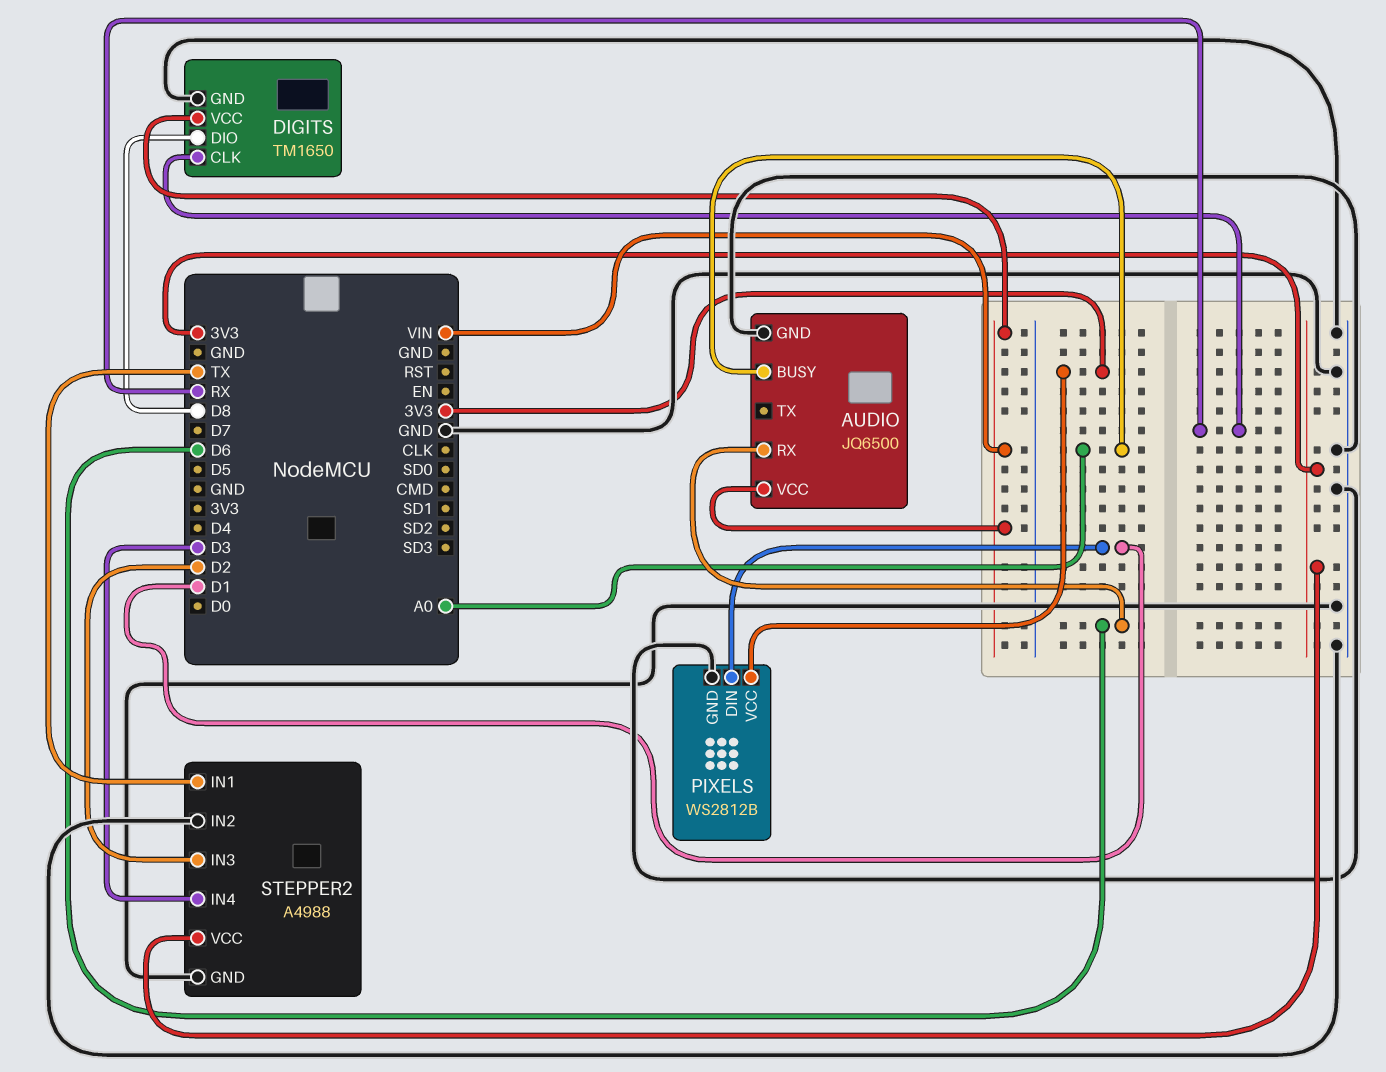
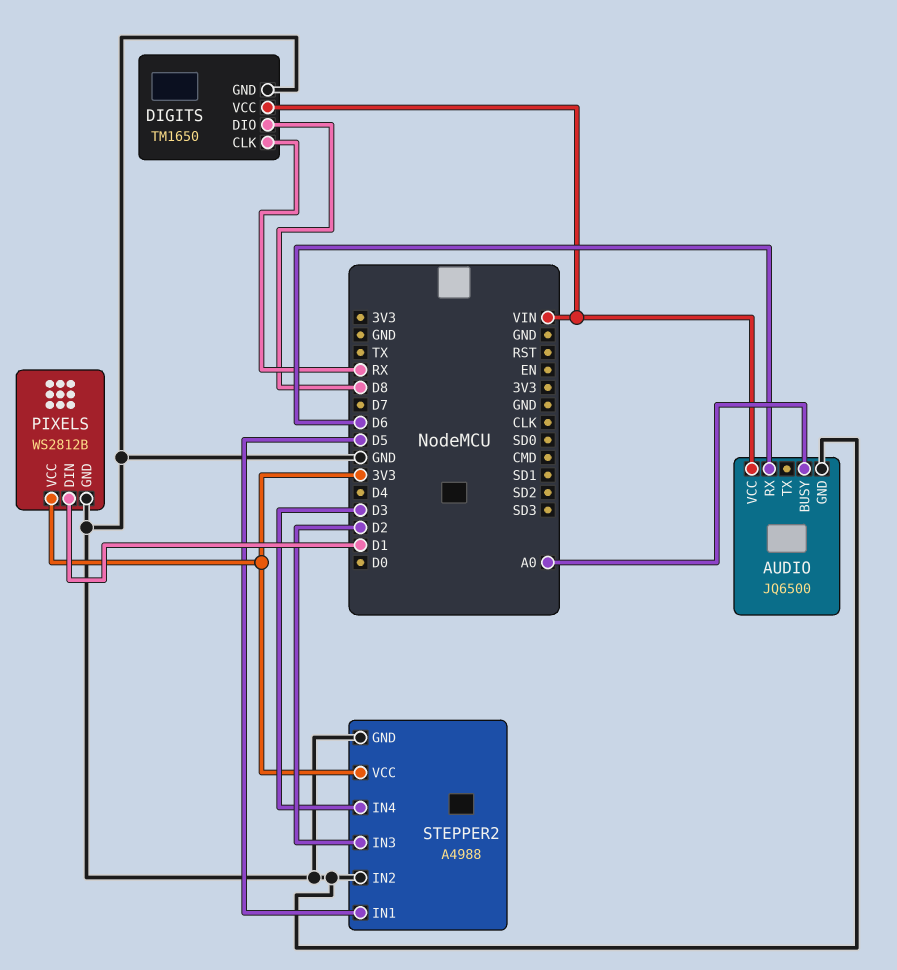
STEPPER2 pin IN1: TX -> D5

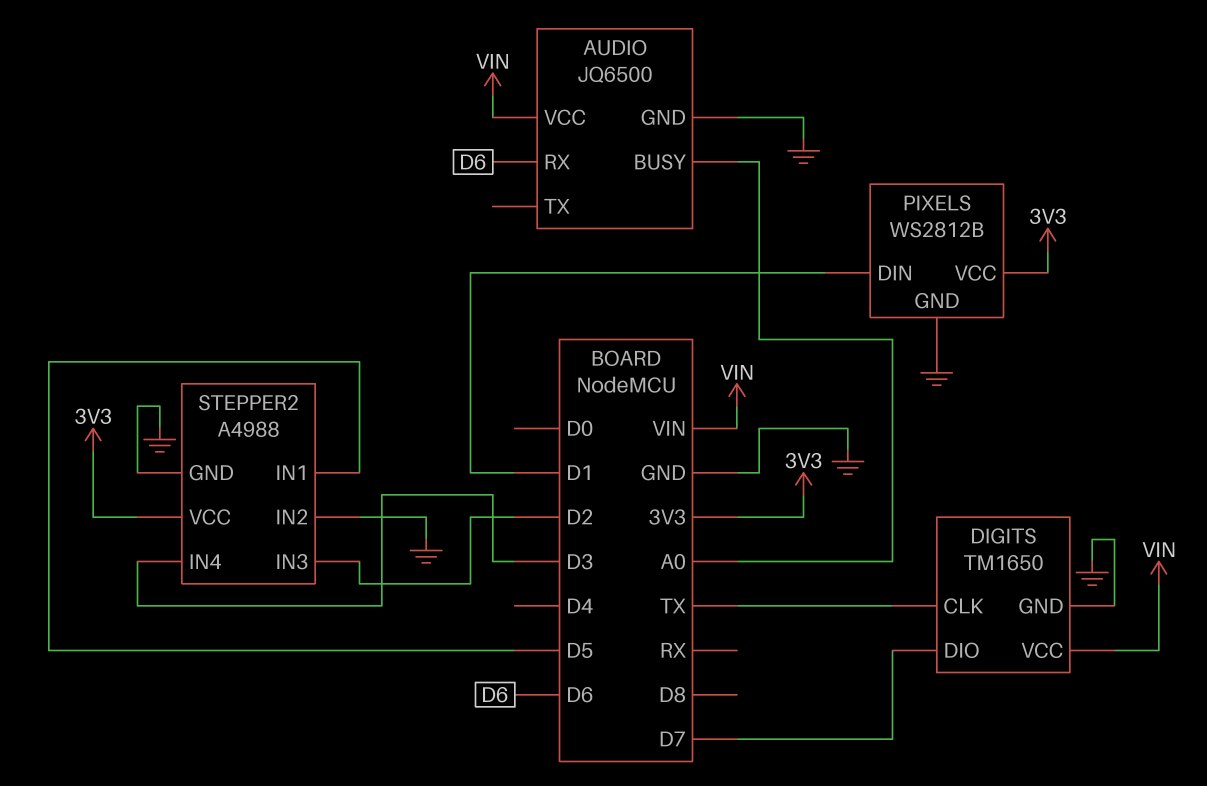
DIGITS pin CLK: RX -> TX
DIGITS pin DIO: D8 -> D7

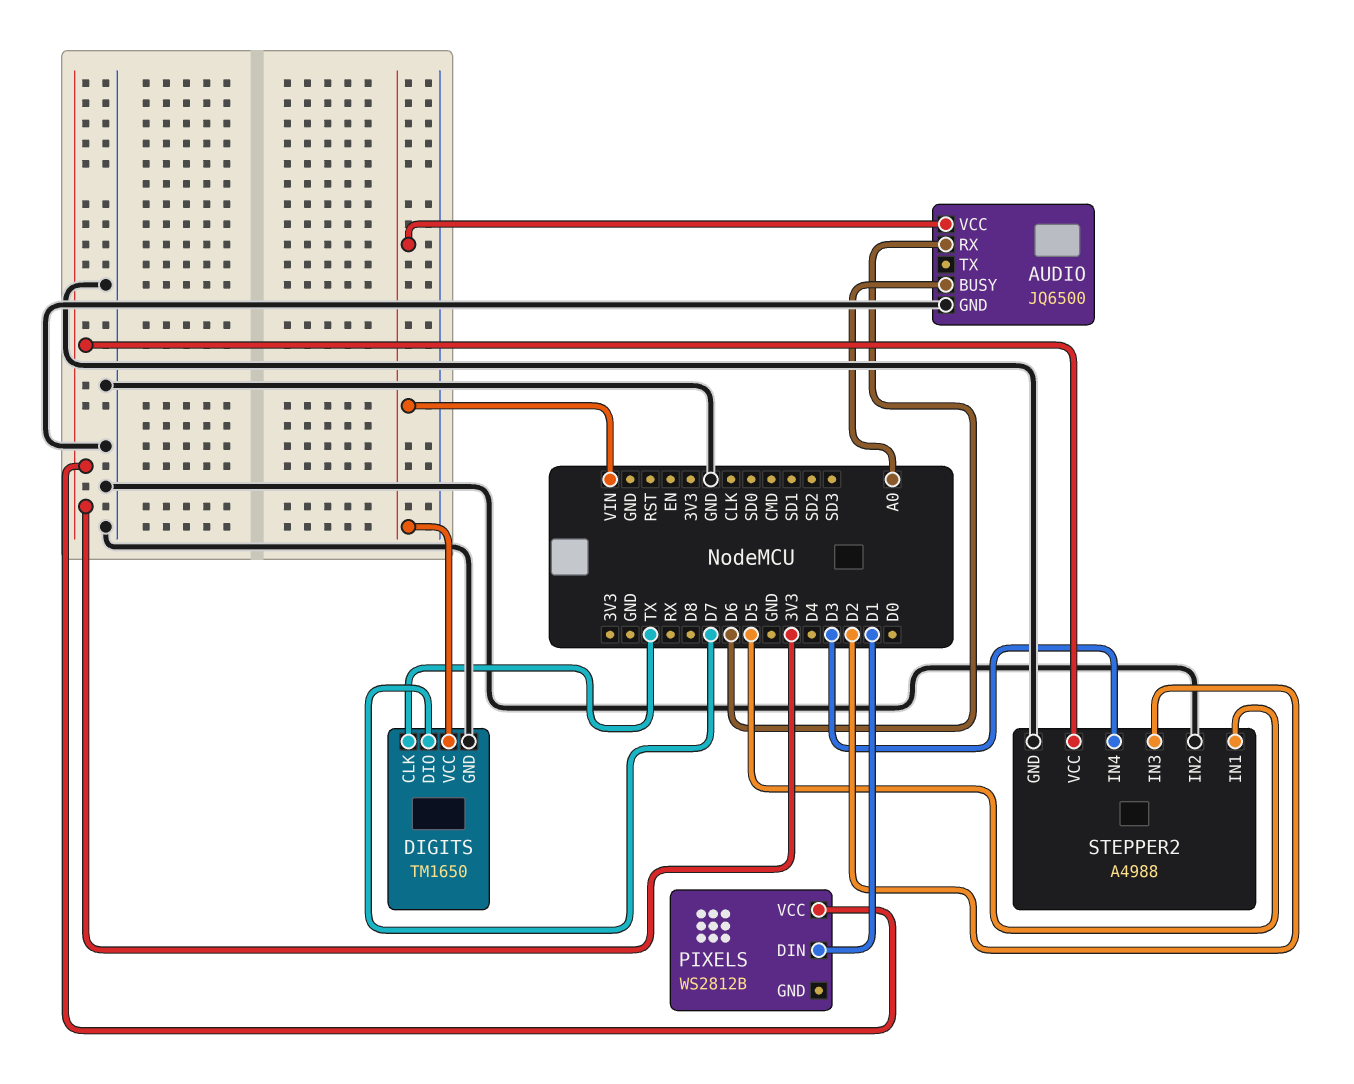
PIXELS pin GND: GND -> none

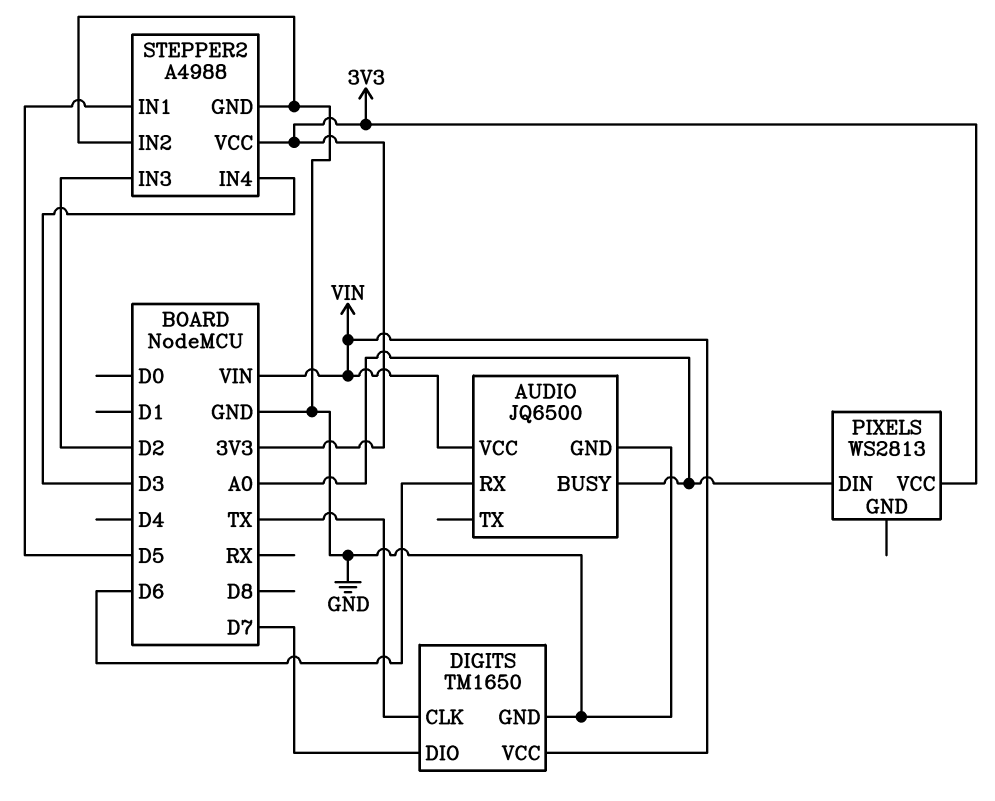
PIXELS: WS2812B -> WS2813
PIXELS pin DIN: D1 -> A0

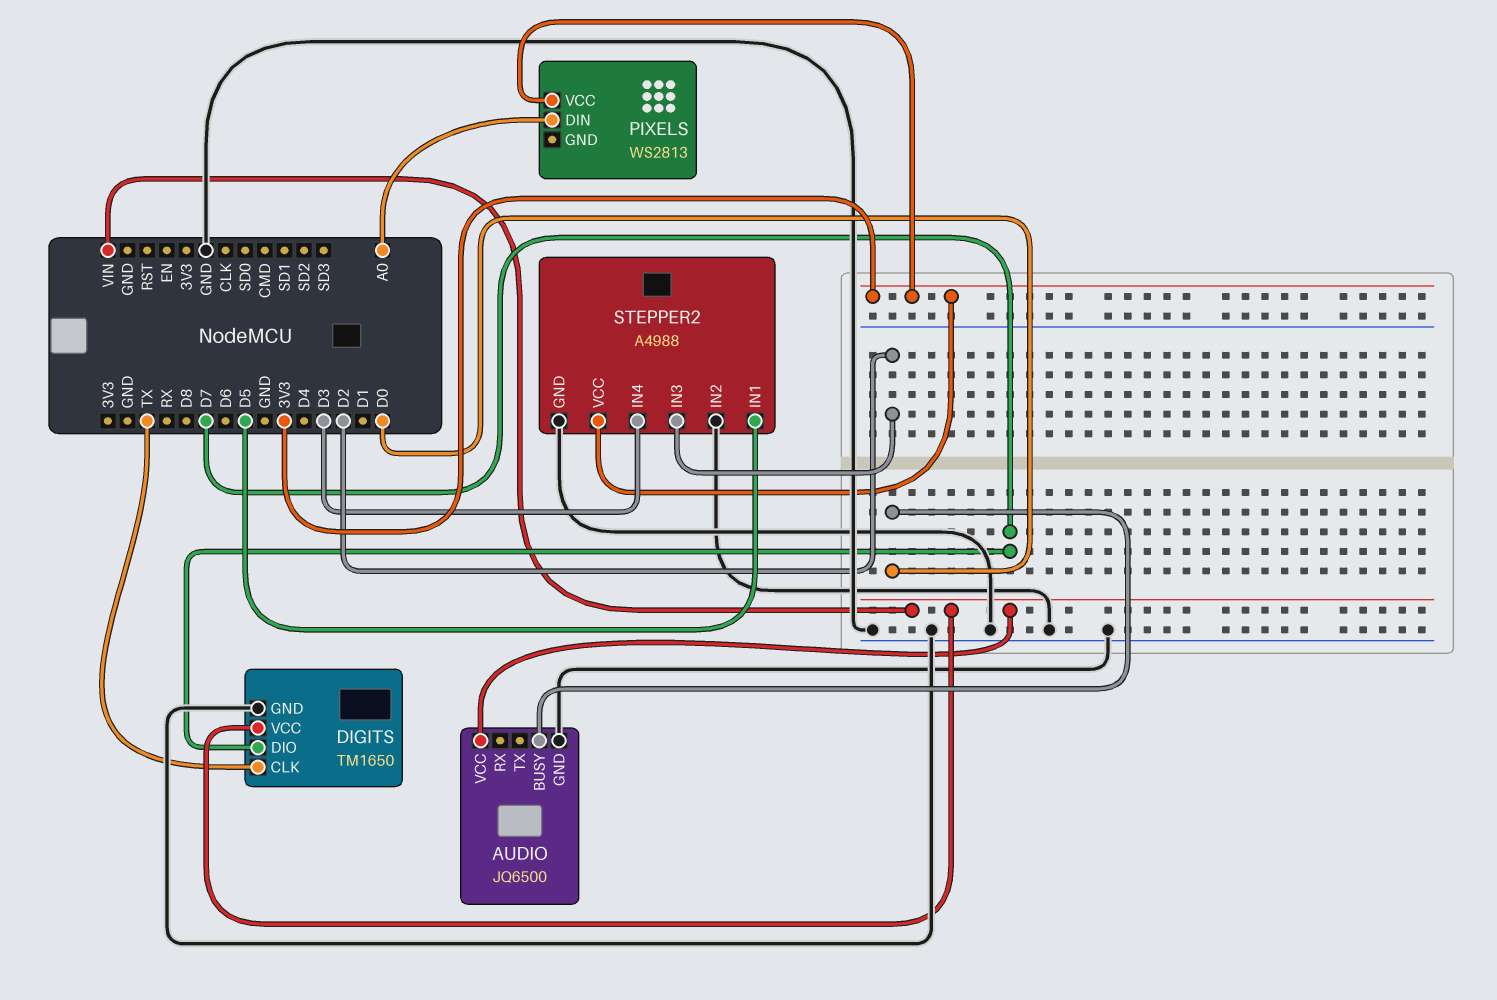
AUDIO pin BUSY: A0 -> D0
AUDIO pin RX: D6 -> none

